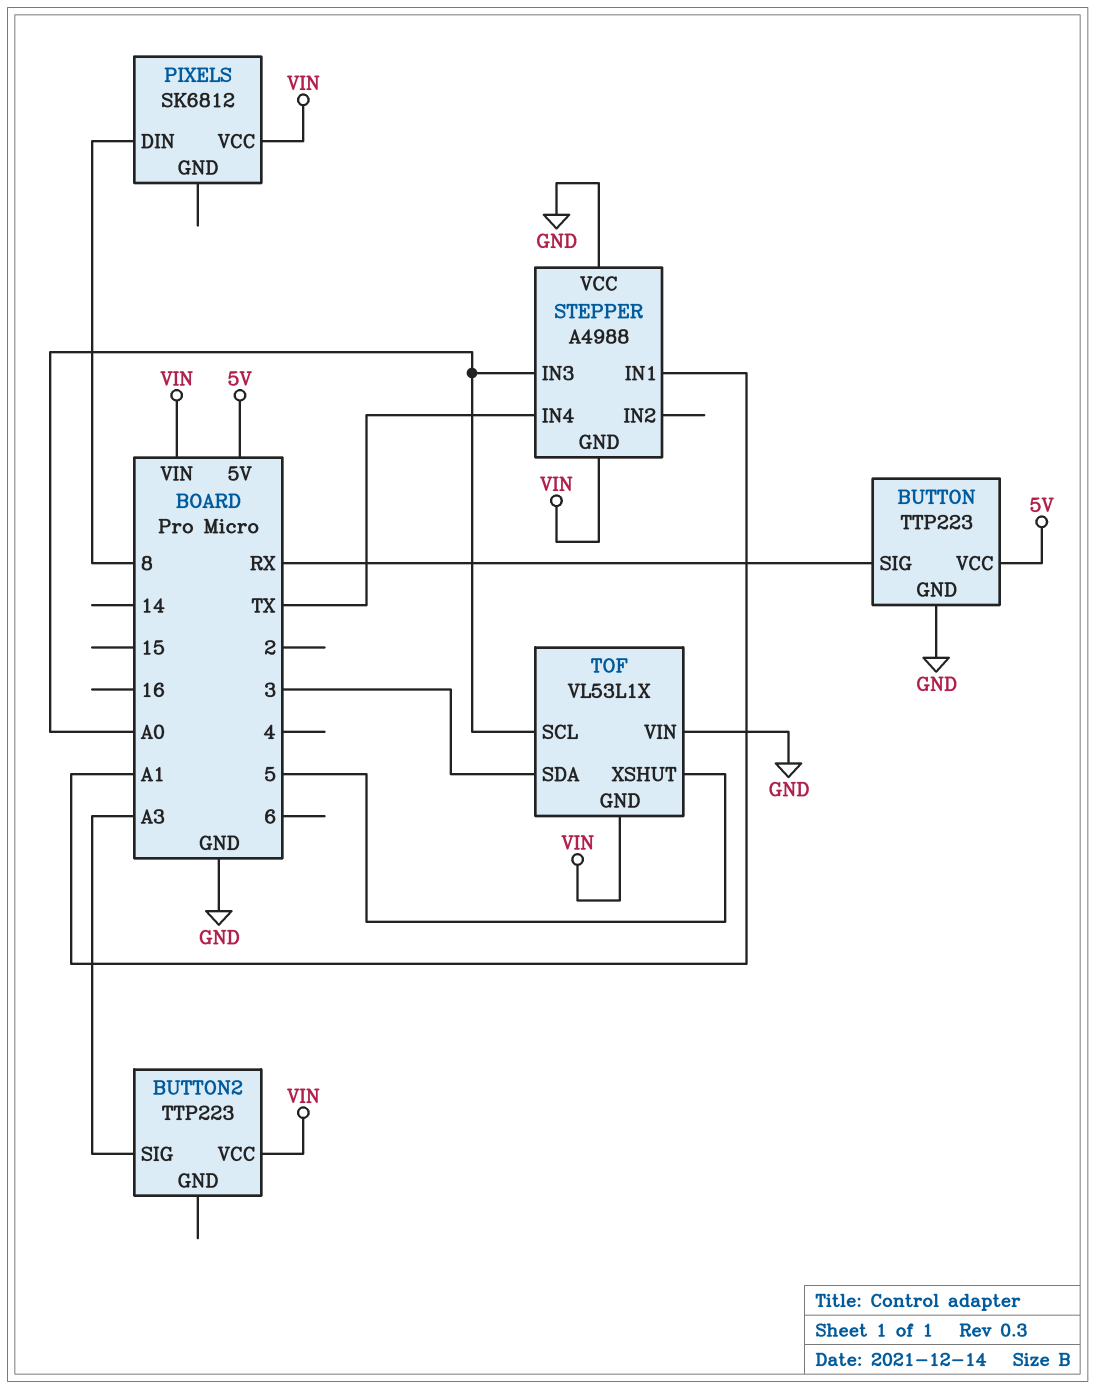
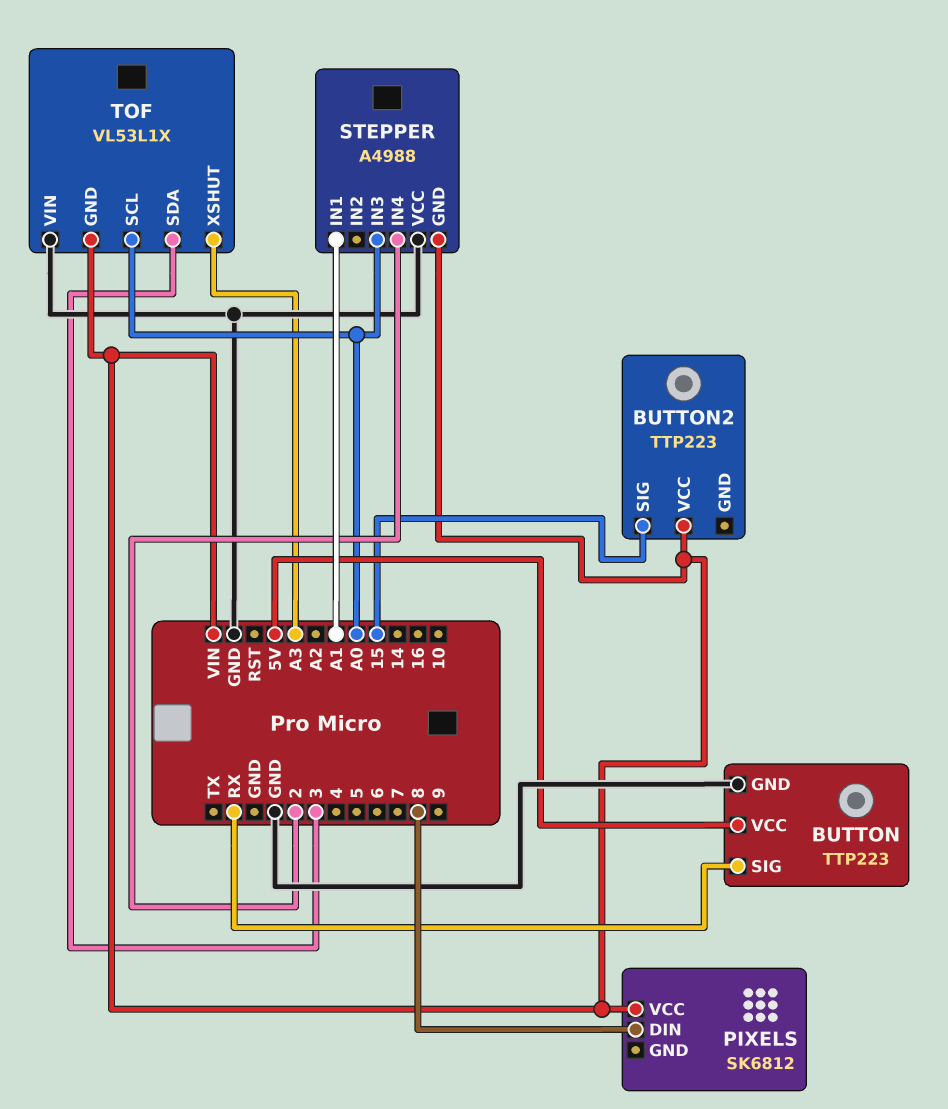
BUTTON2 pin SIG: A3 -> 15
STEPPER pin IN4: TX -> 2
TOF pin XSHUT: 5 -> A3

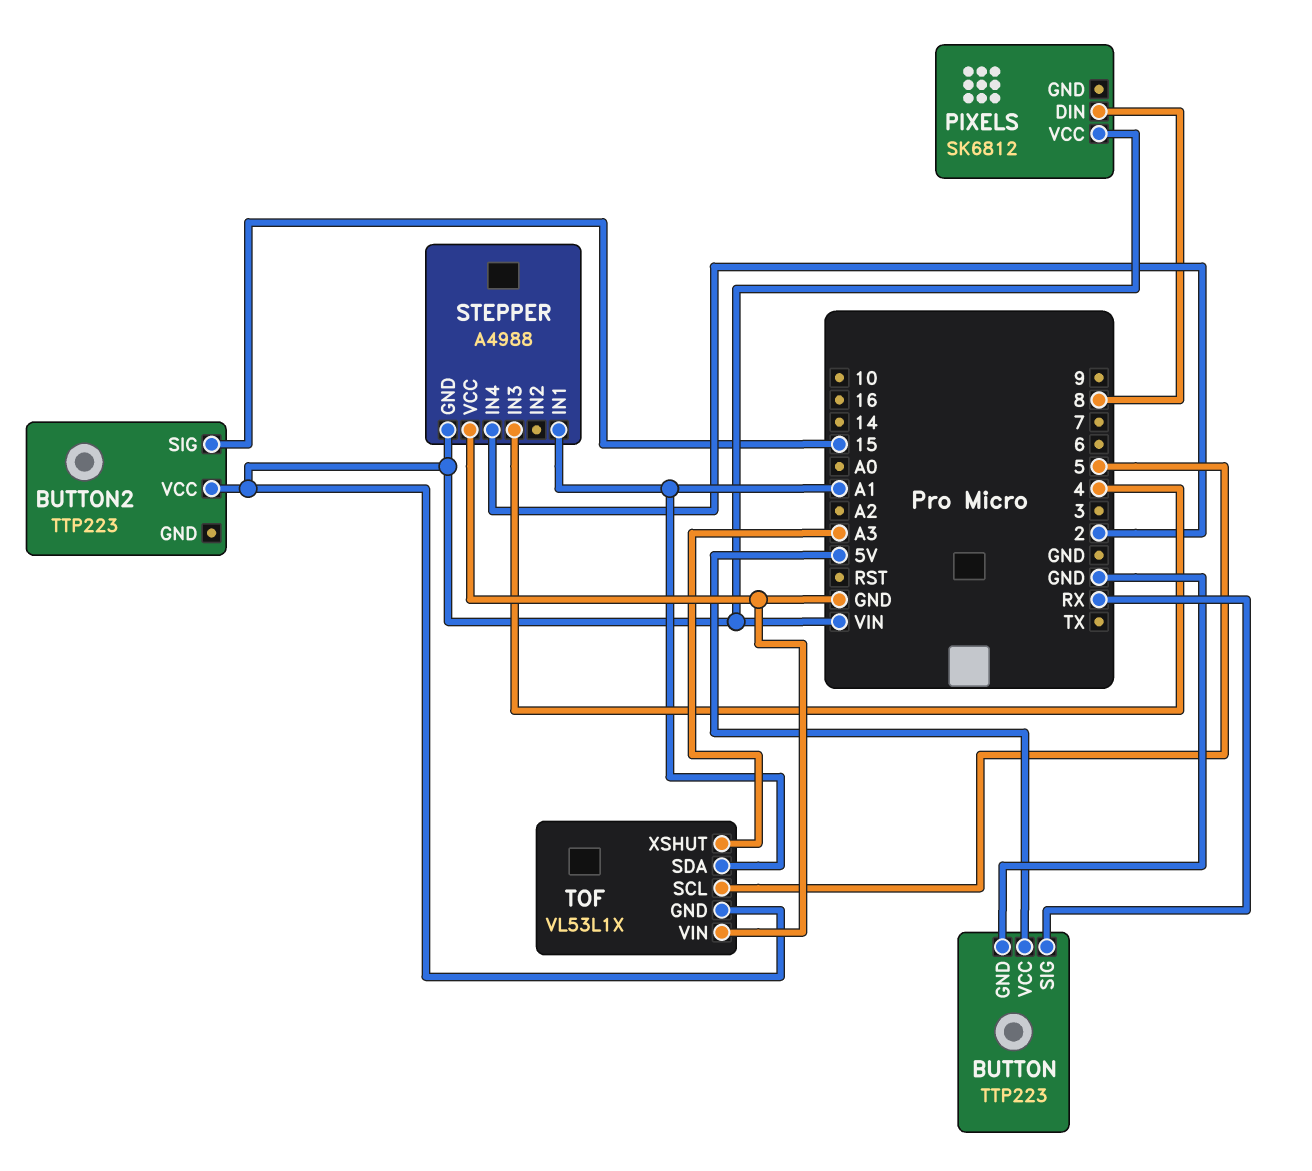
STEPPER pin IN3: A0 -> 4
TOF pin SCL: A0 -> 5
TOF pin SDA: 3 -> A1

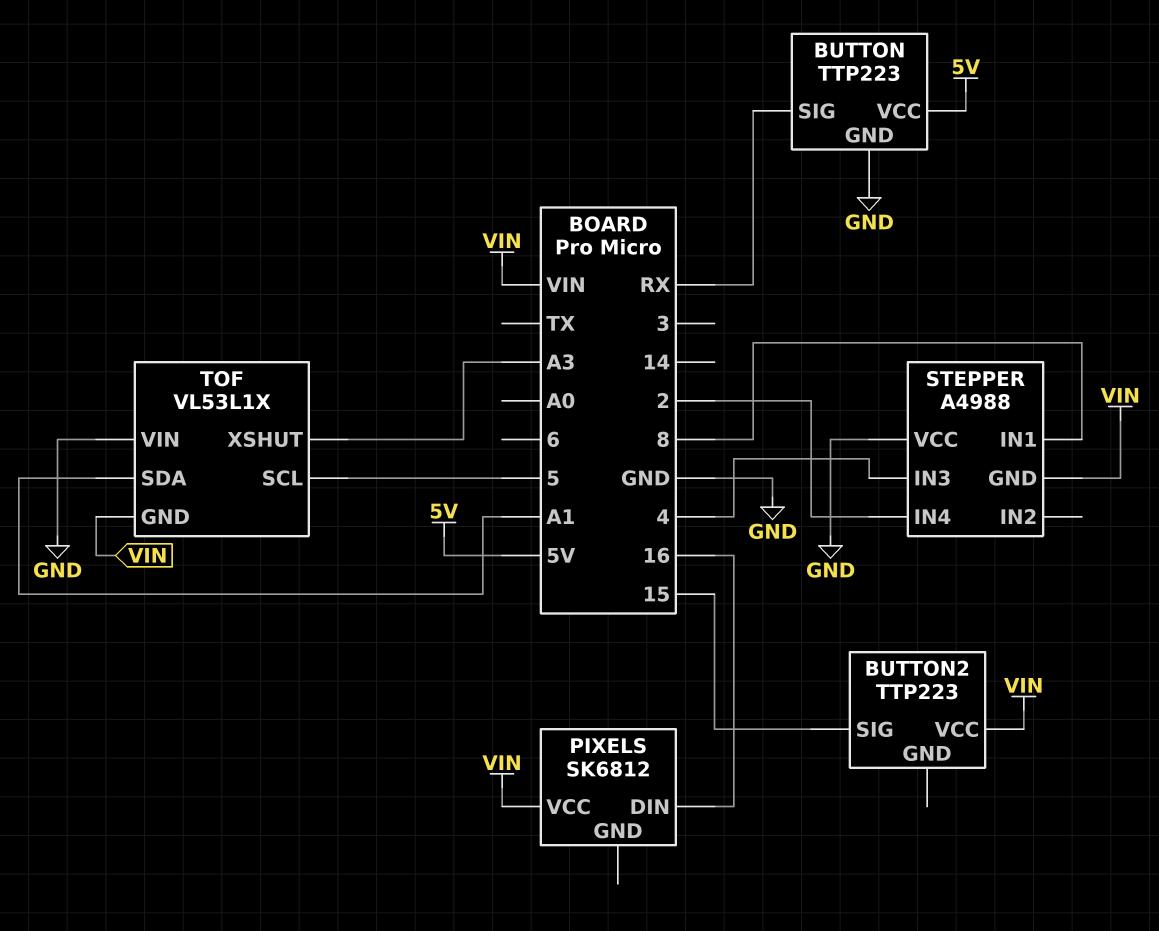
PIXELS pin DIN: 8 -> 16
STEPPER pin IN1: A1 -> 8

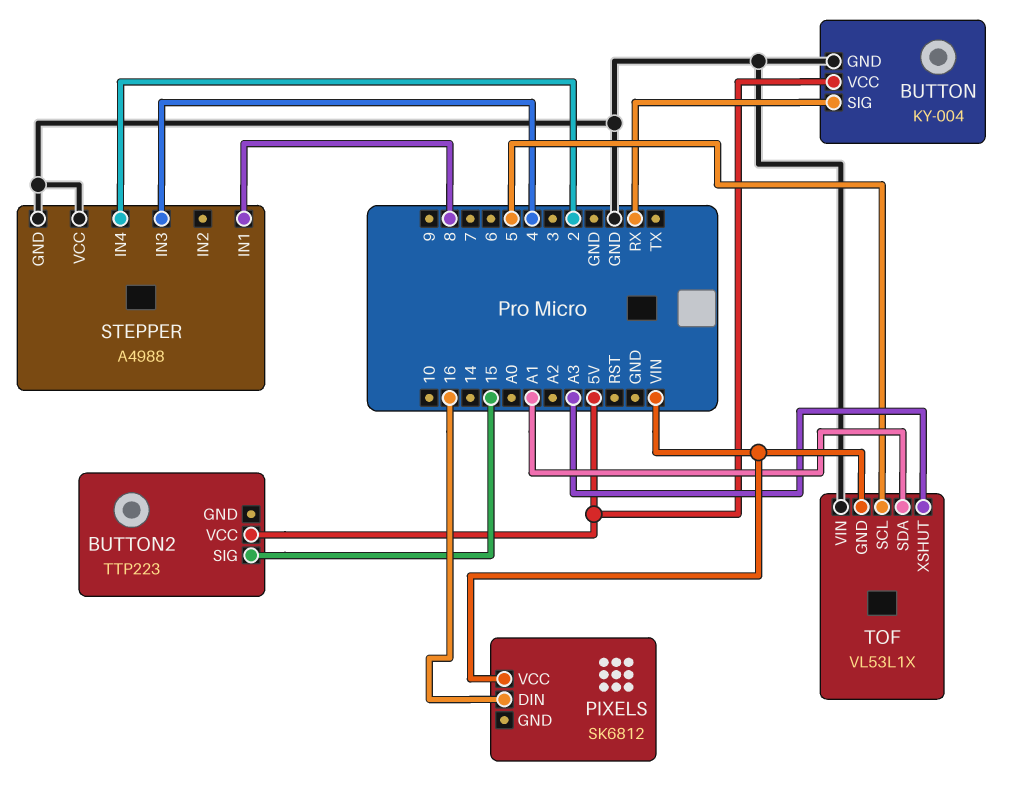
BUTTON: TTP223 -> KY-004
BUTTON2 pin VCC: VIN -> 5V
STEPPER pin GND: VIN -> GND

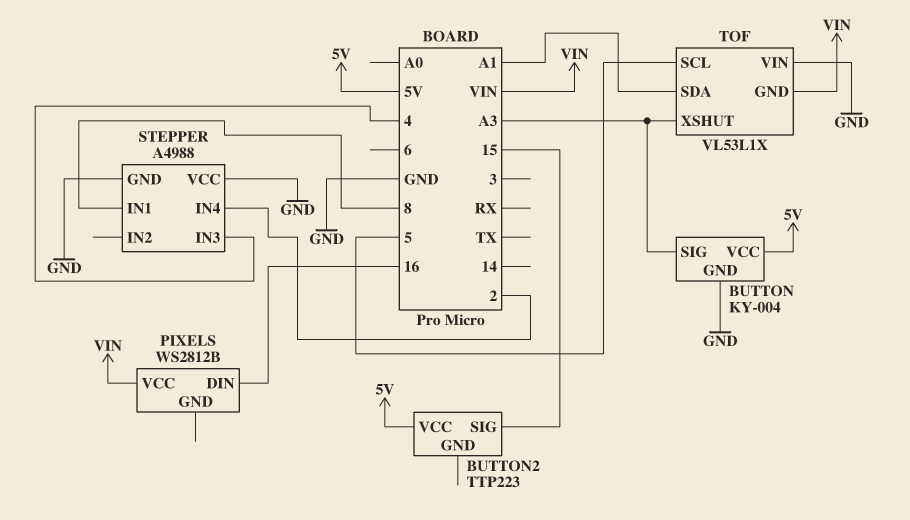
BUTTON pin SIG: RX -> A3
PIXELS: SK6812 -> WS2812B

